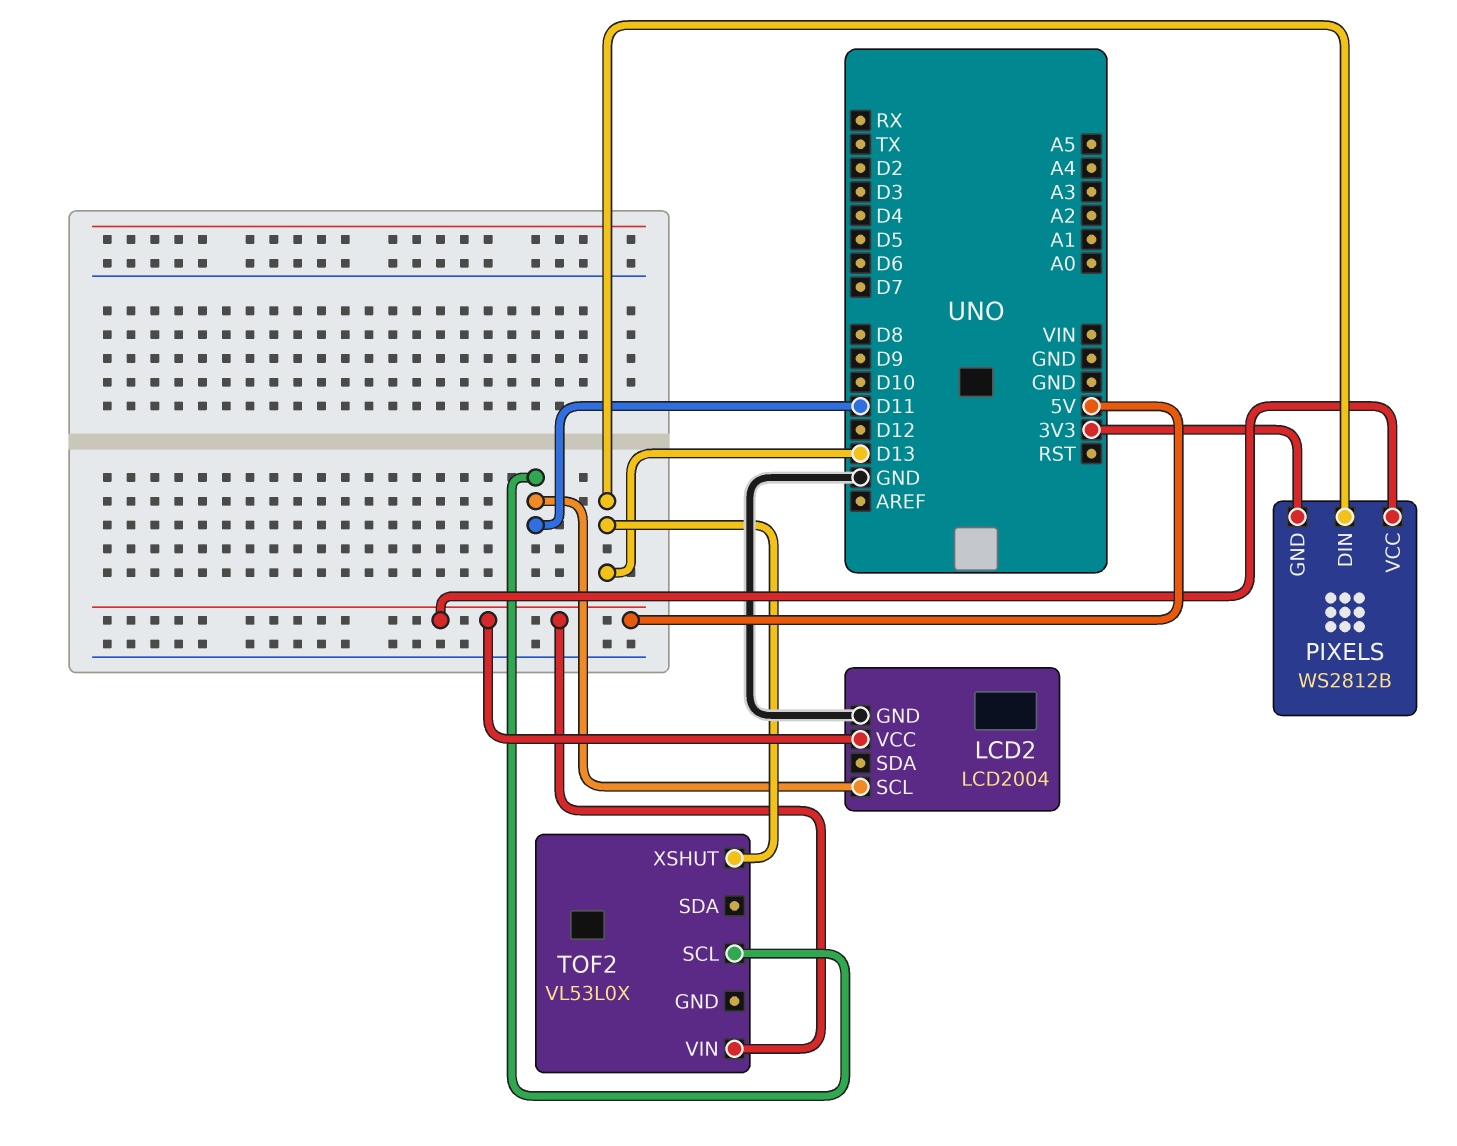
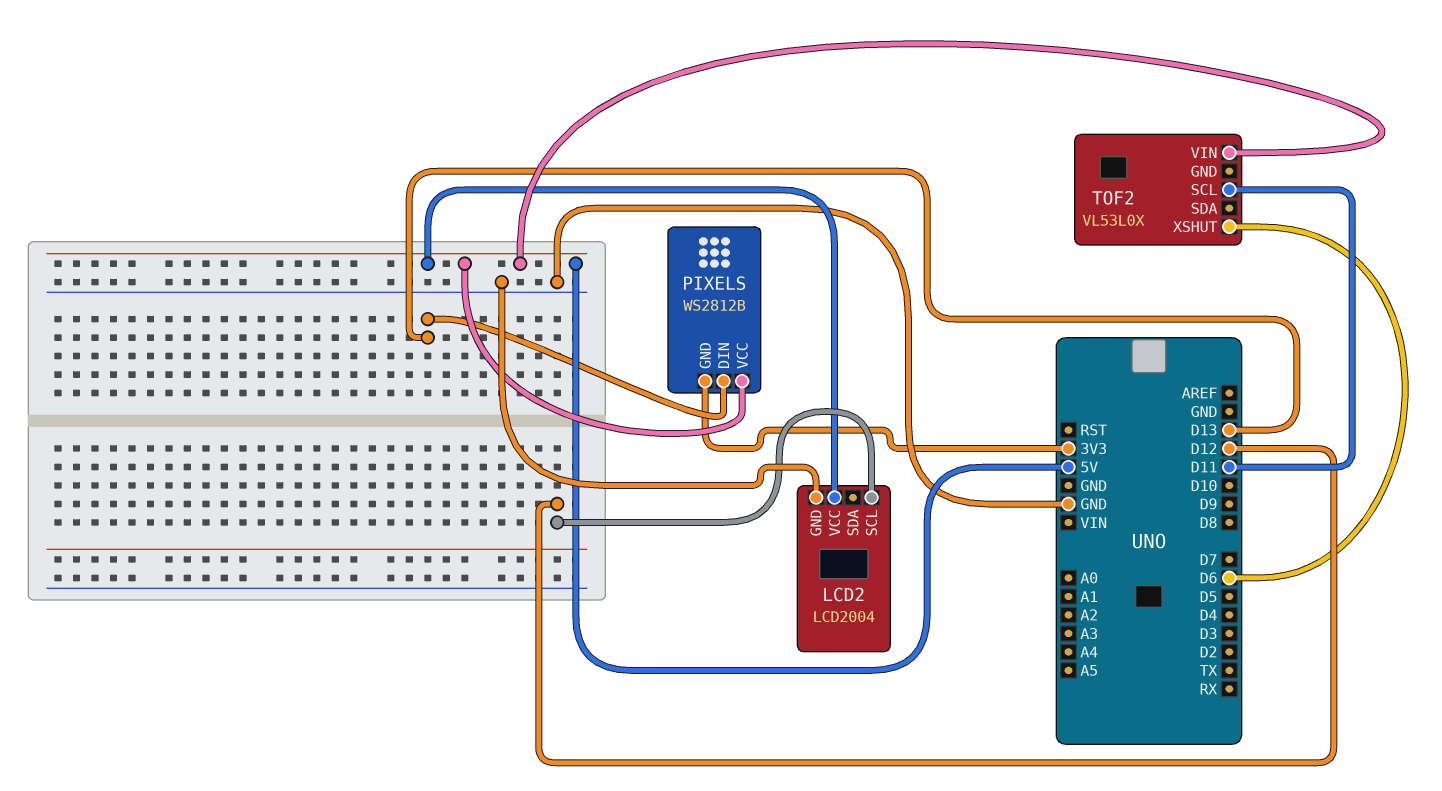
LCD2 pin SCL: D11 -> D12
TOF2 pin XSHUT: D13 -> D6

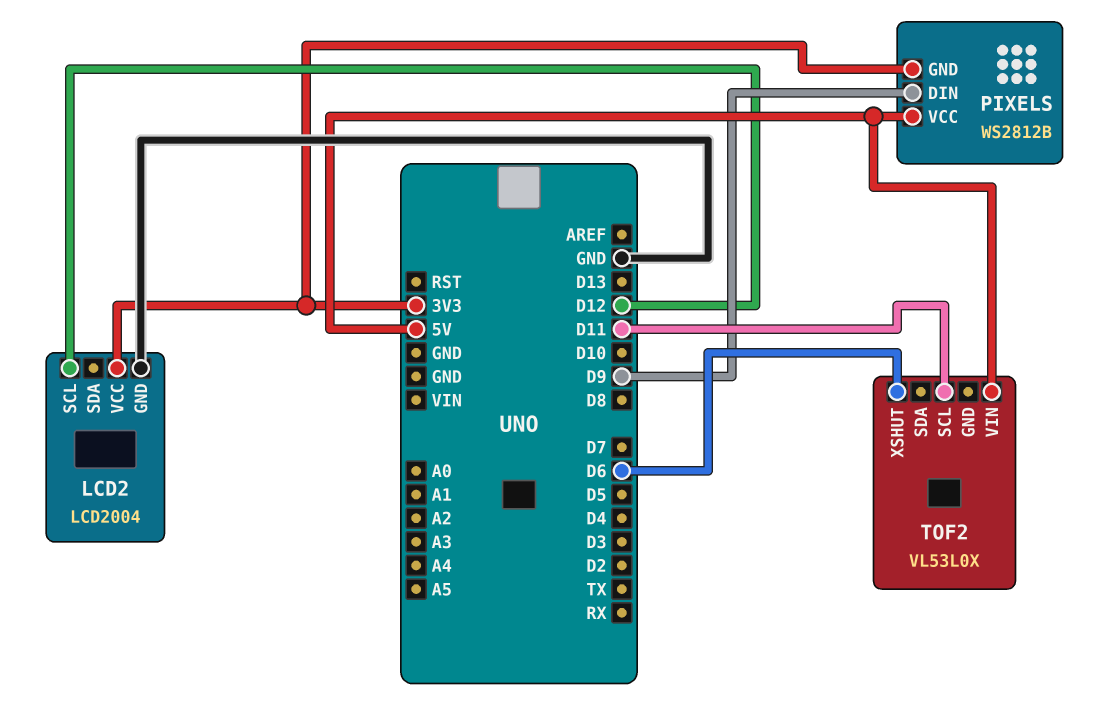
LCD2 pin VCC: 5V -> 3V3
PIXELS pin DIN: D13 -> D9

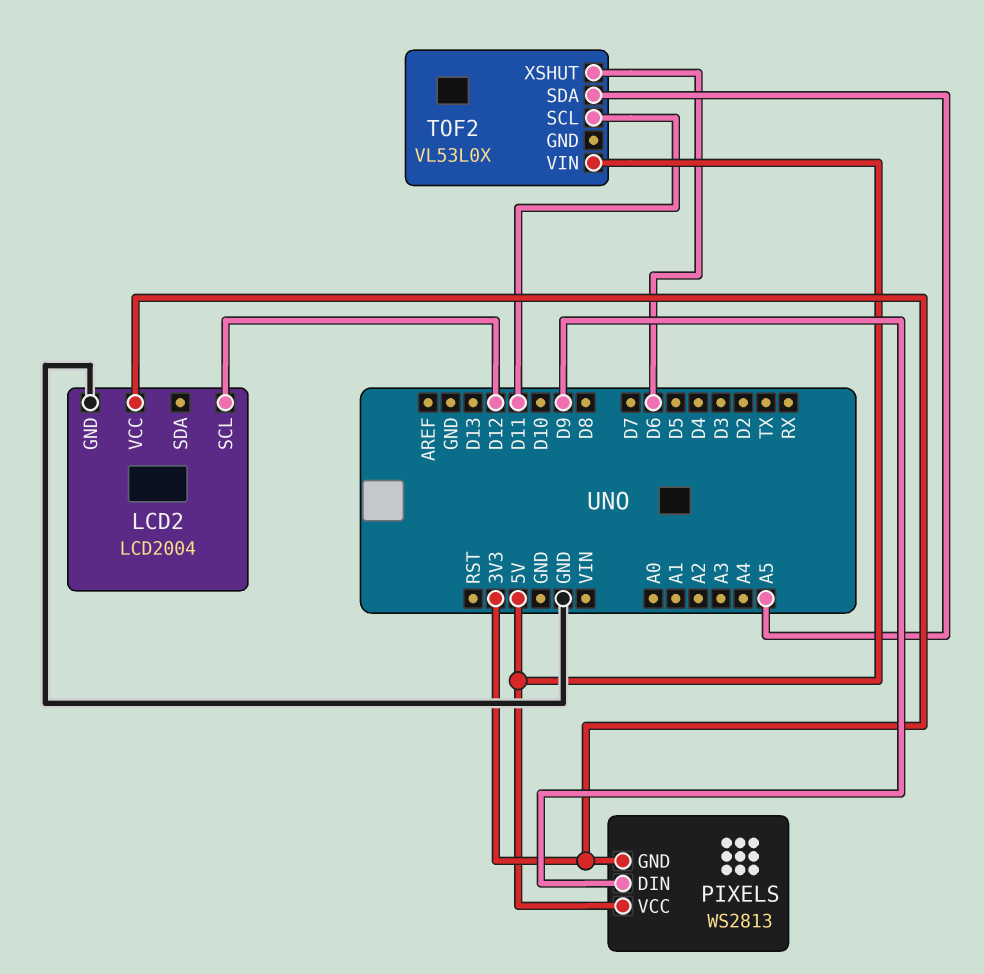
PIXELS: WS2812B -> WS2813
TOF2 pin SDA: none -> A5

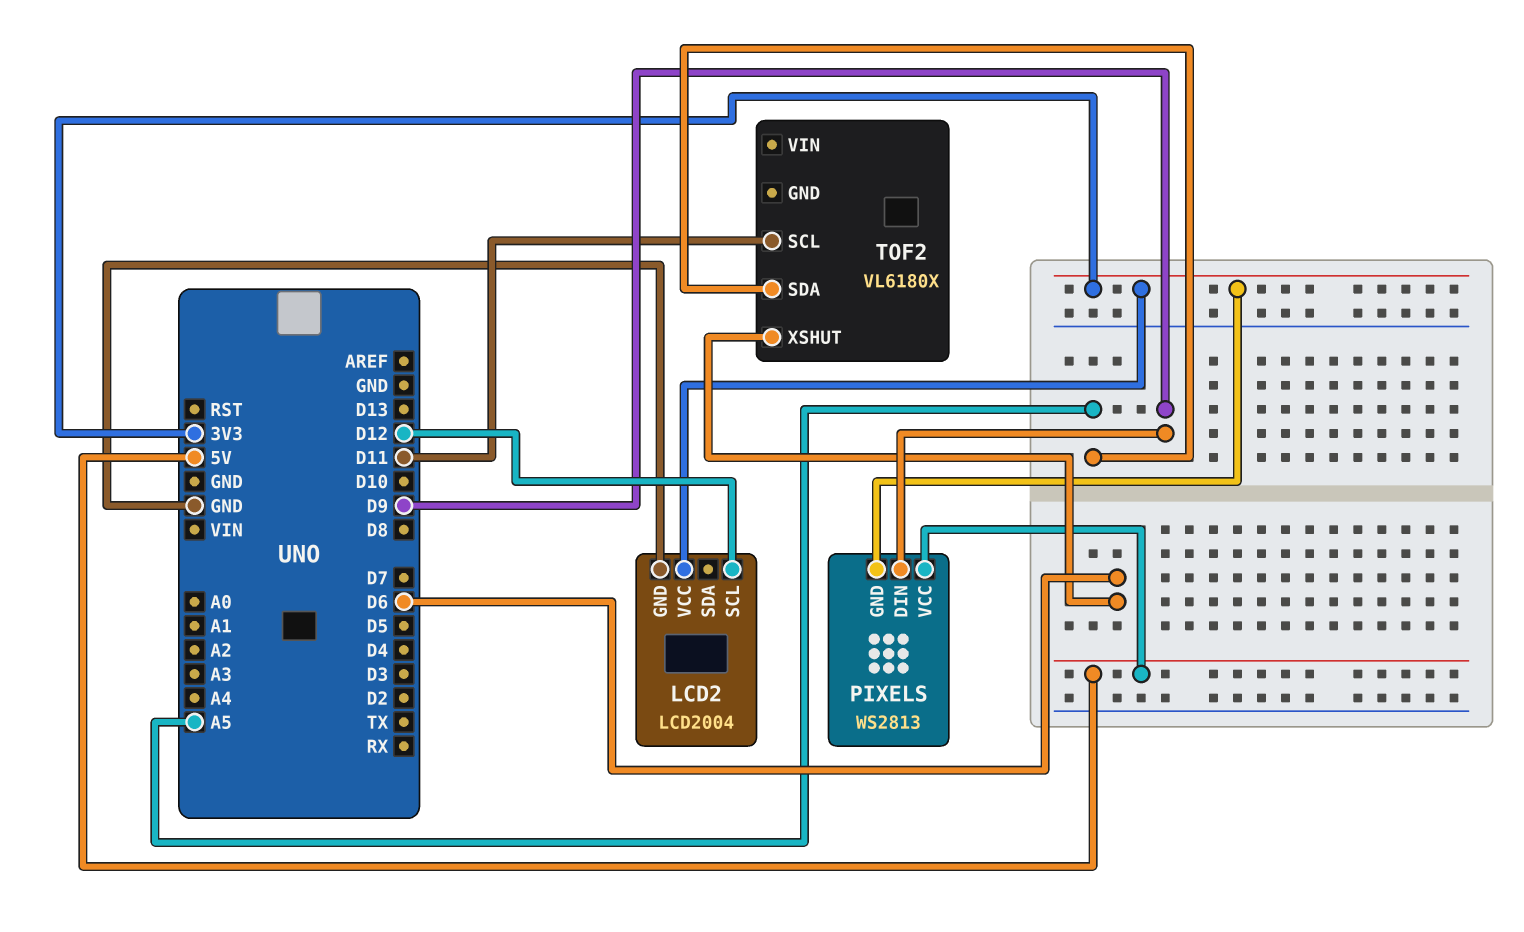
TOF2: VL53L0X -> VL6180X
TOF2 pin VIN: 5V -> none

